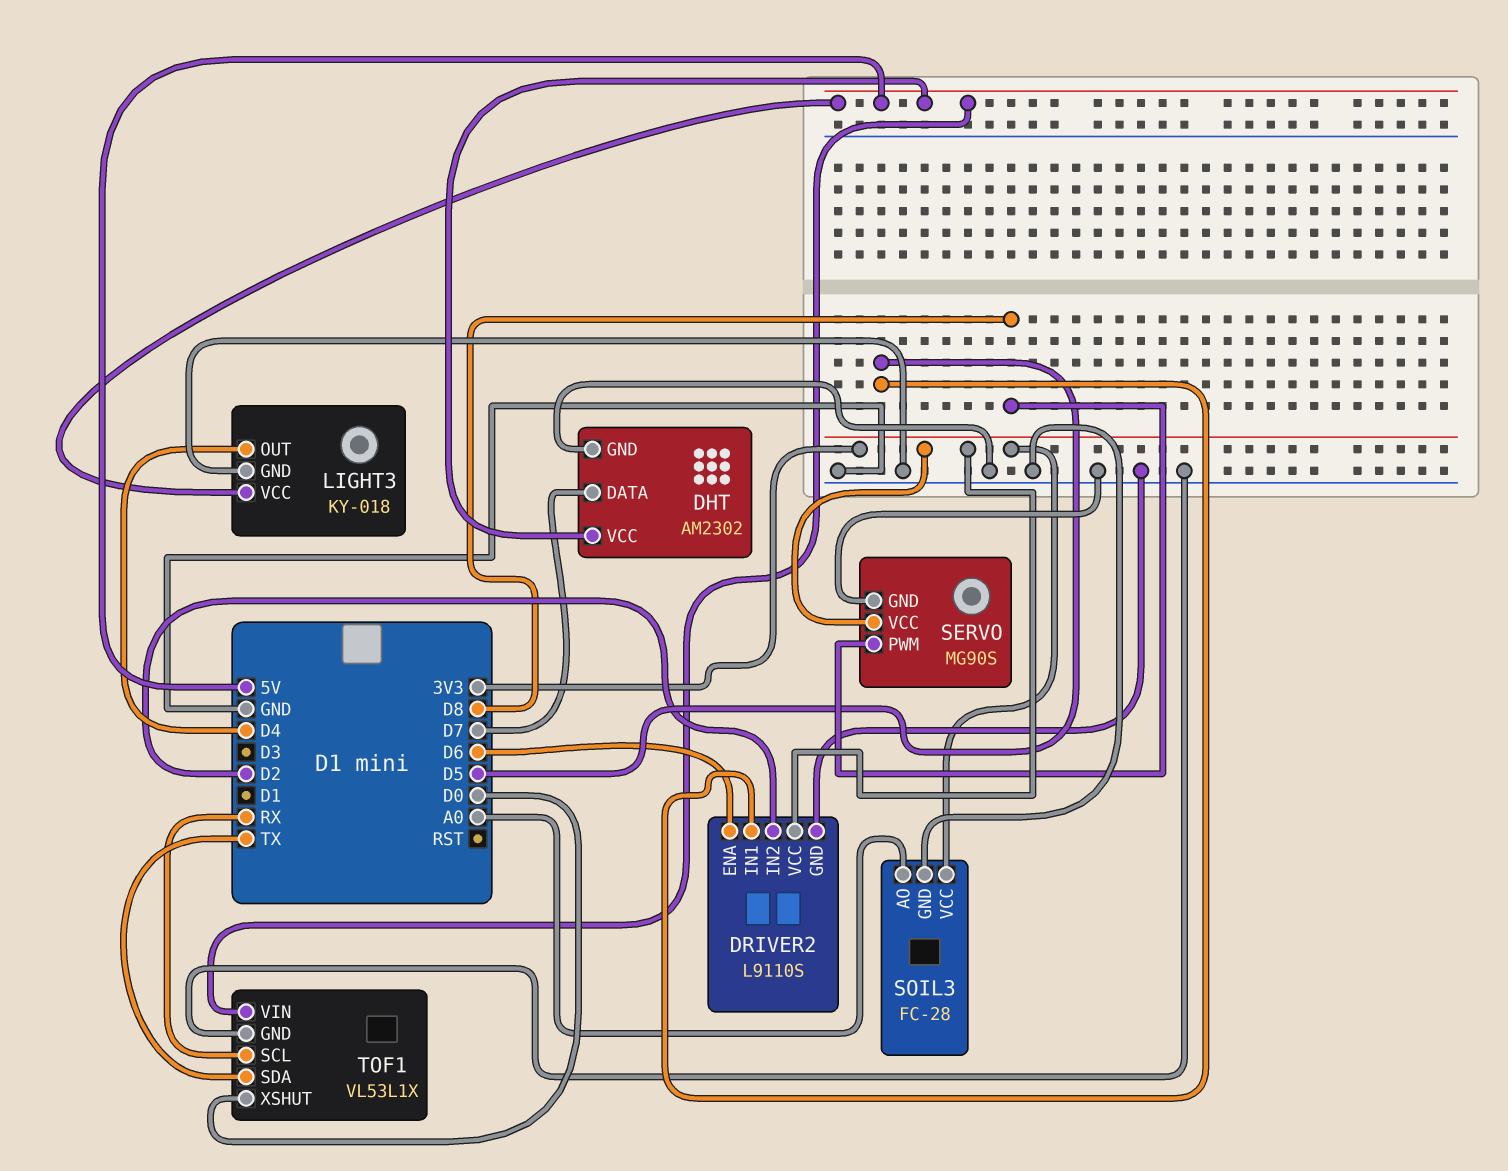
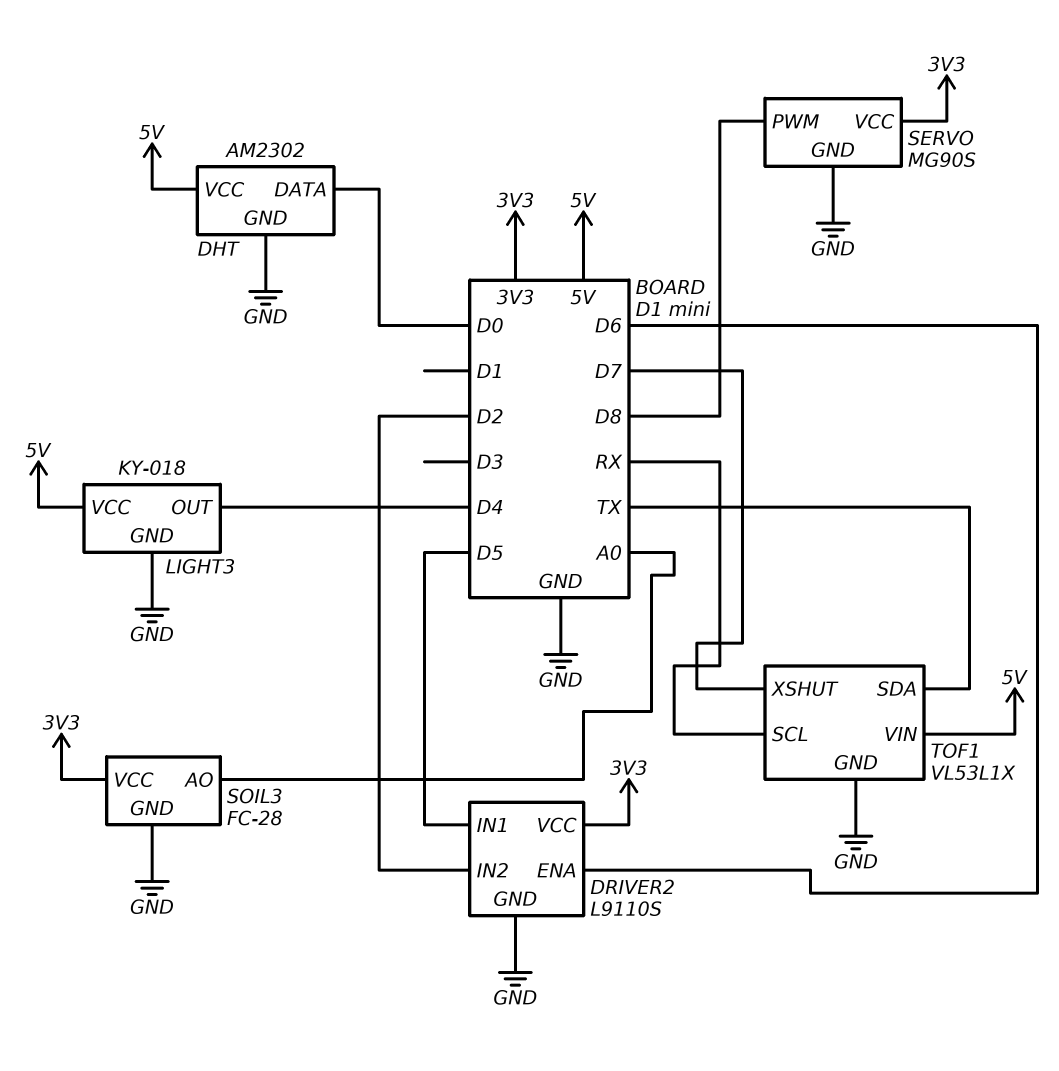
DHT pin DATA: D7 -> D0
TOF1 pin XSHUT: D0 -> D7

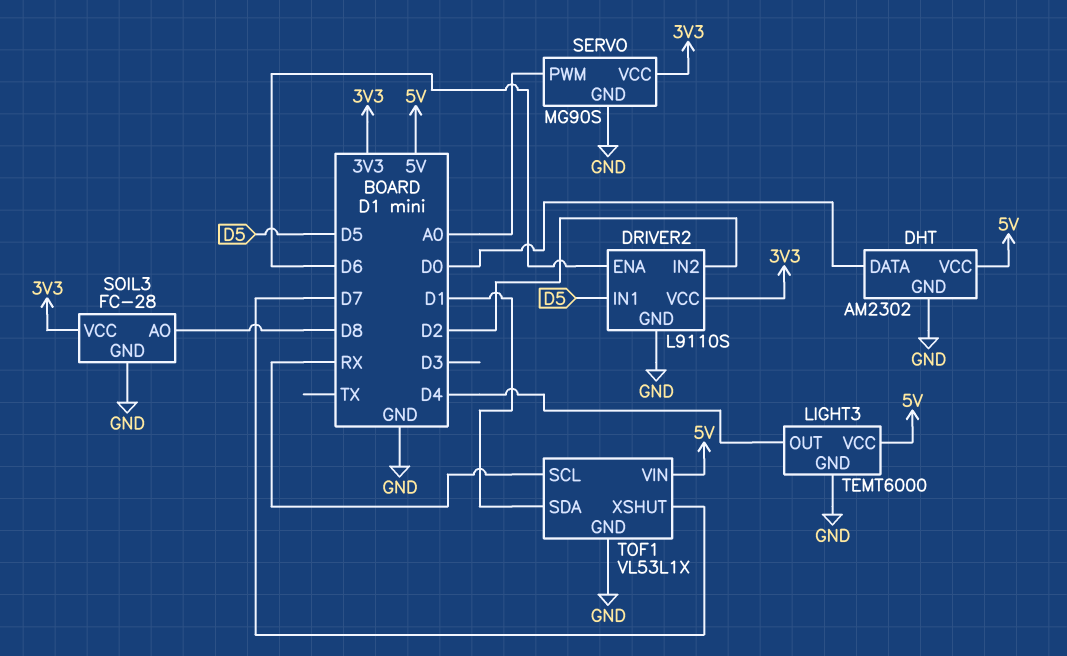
LIGHT3: KY-018 -> TEMT6000
SERVO pin PWM: D8 -> A0
SOIL3 pin AO: A0 -> D8
TOF1 pin SDA: TX -> D1

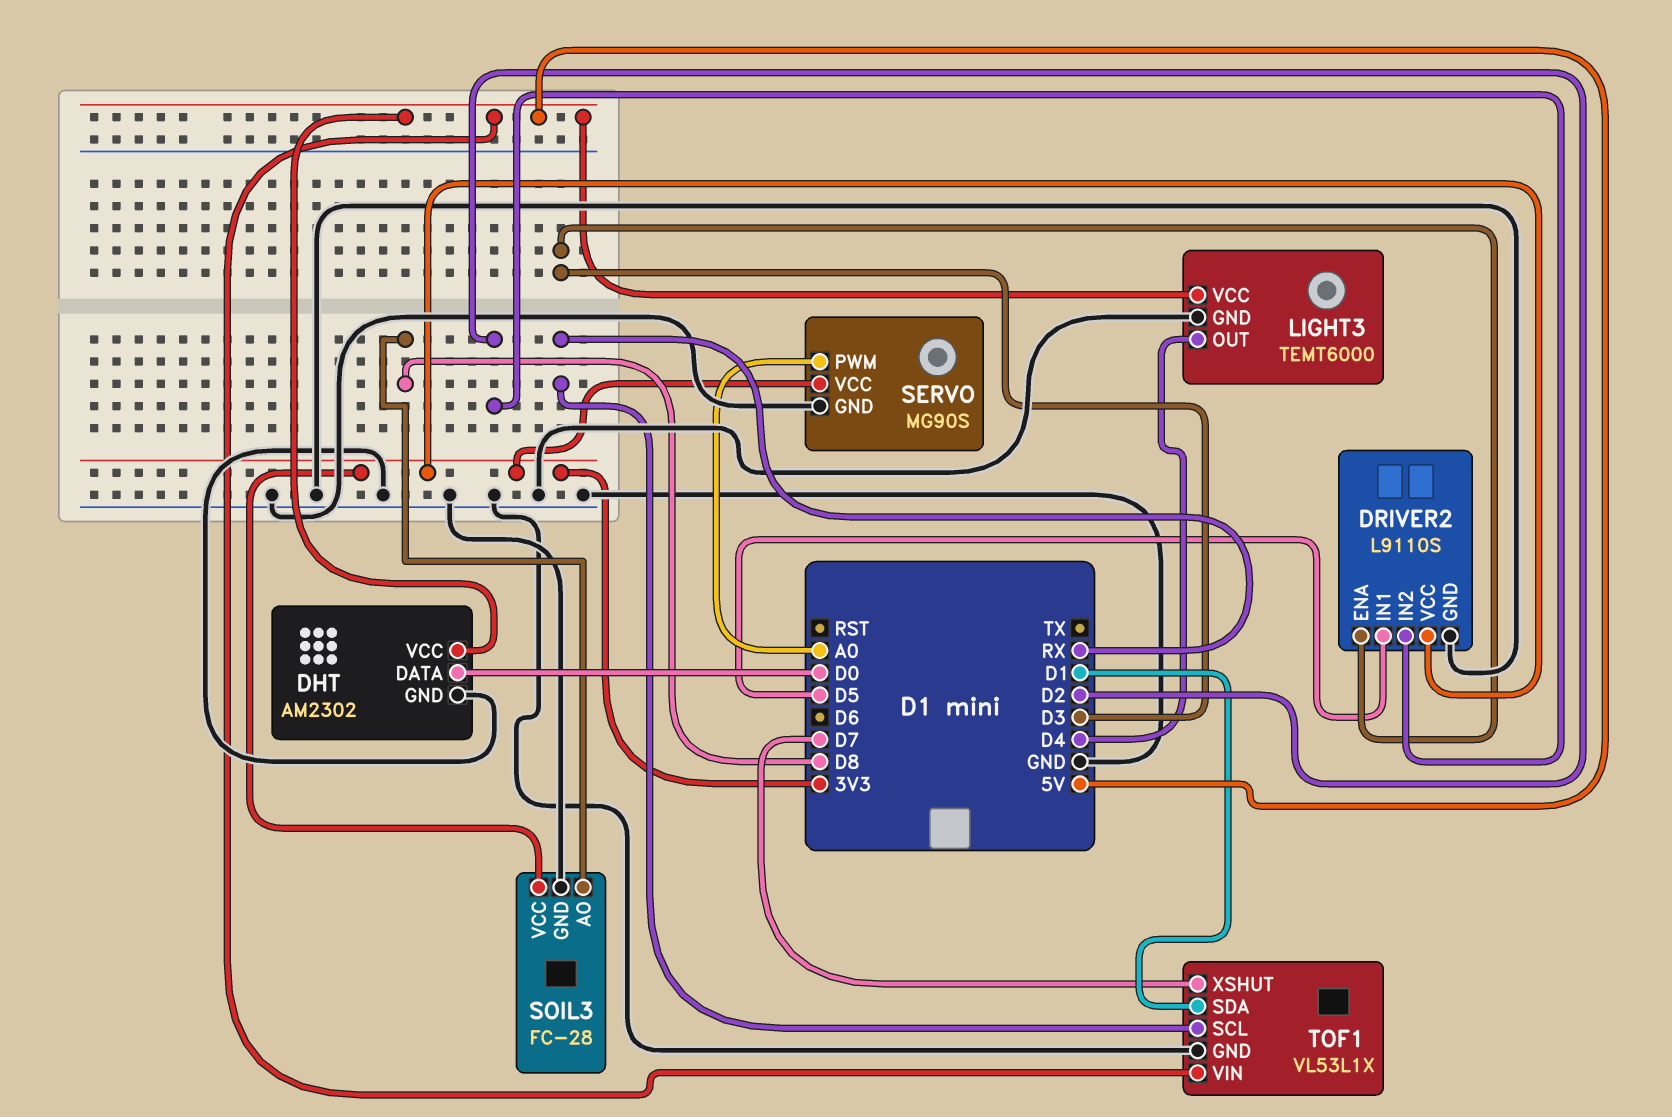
DRIVER2 pin ENA: D6 -> D3

